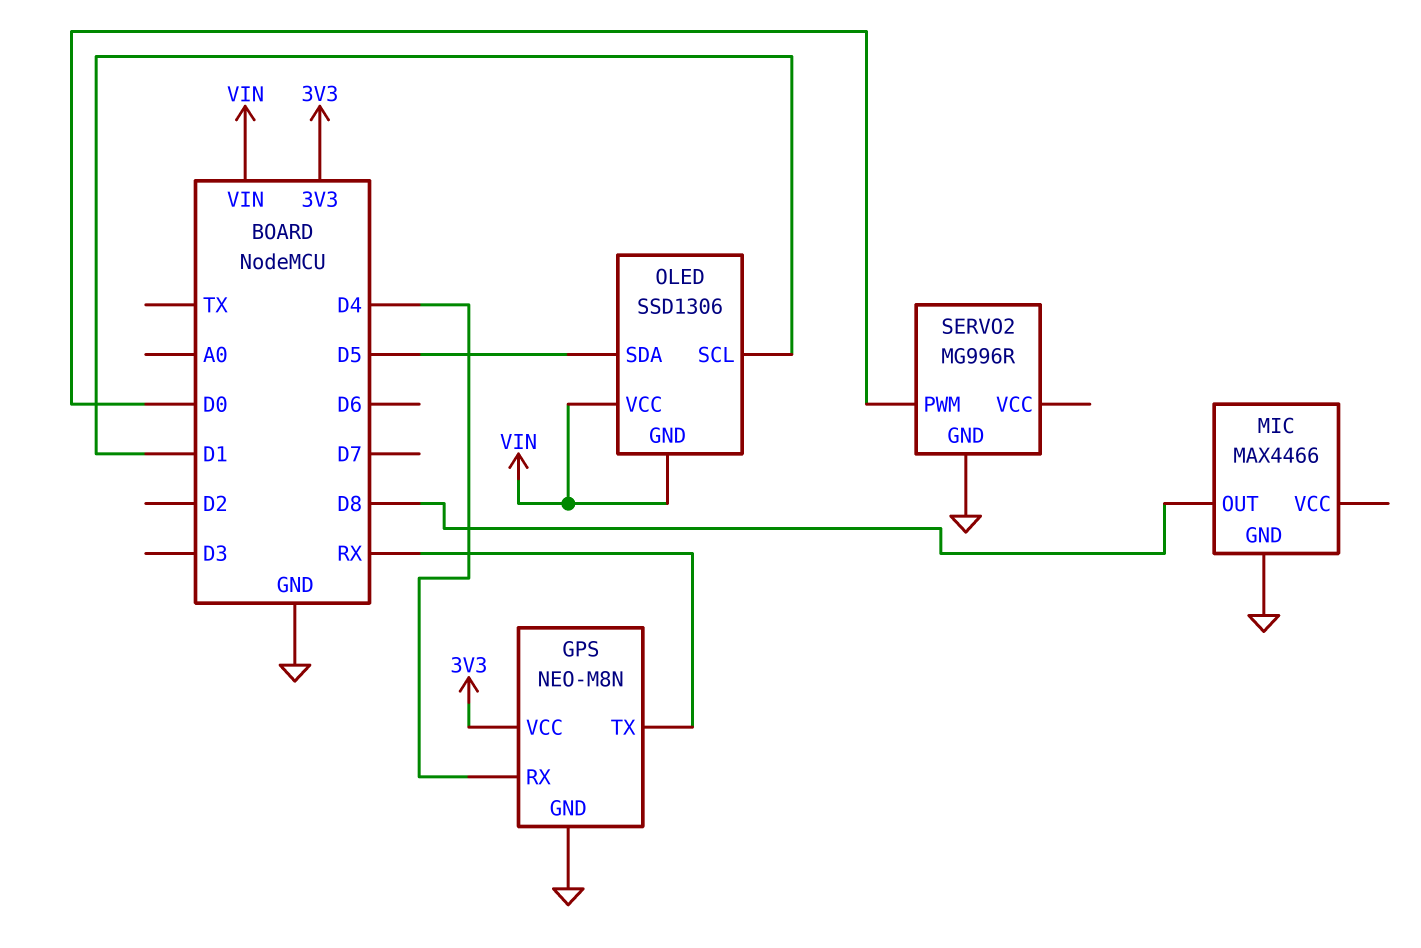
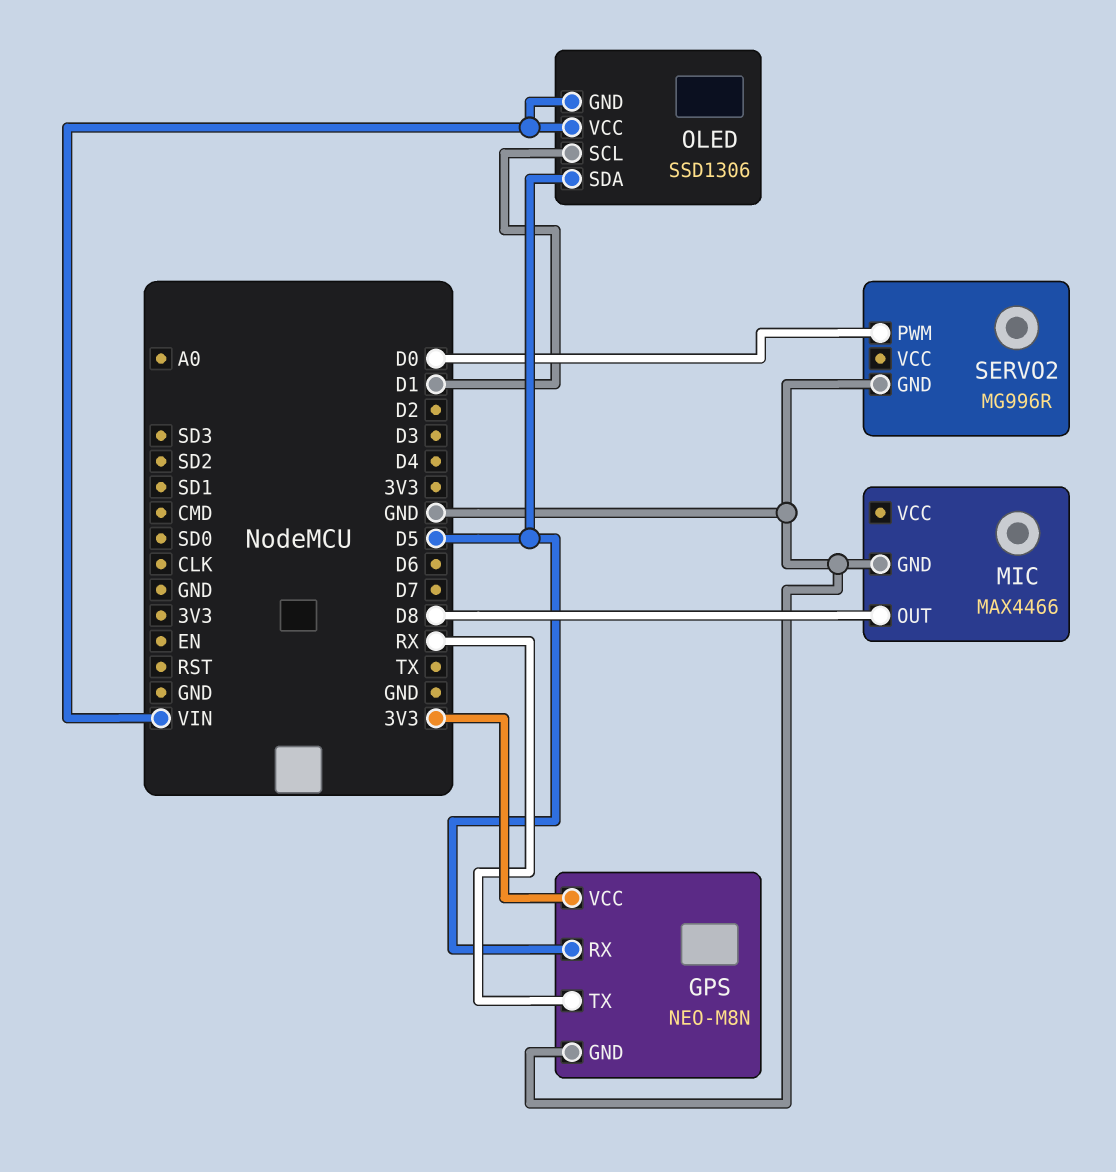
GPS pin RX: D4 -> D5

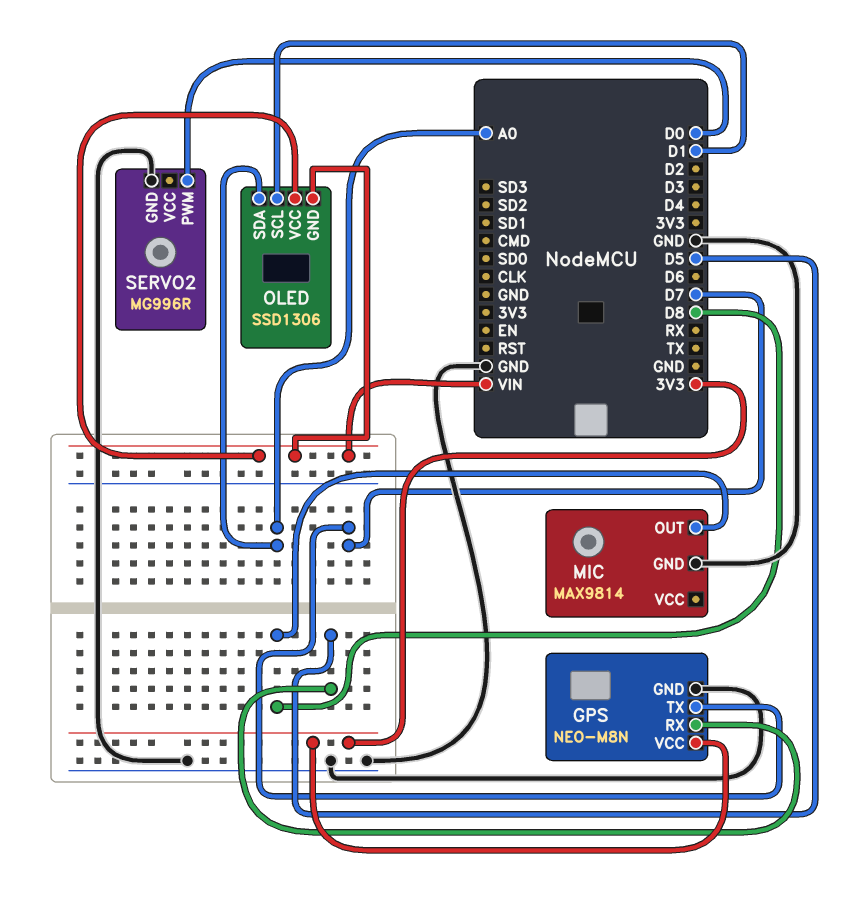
GPS pin TX: RX -> D7
MIC: MAX4466 -> MAX9814
OLED pin SDA: D5 -> A0

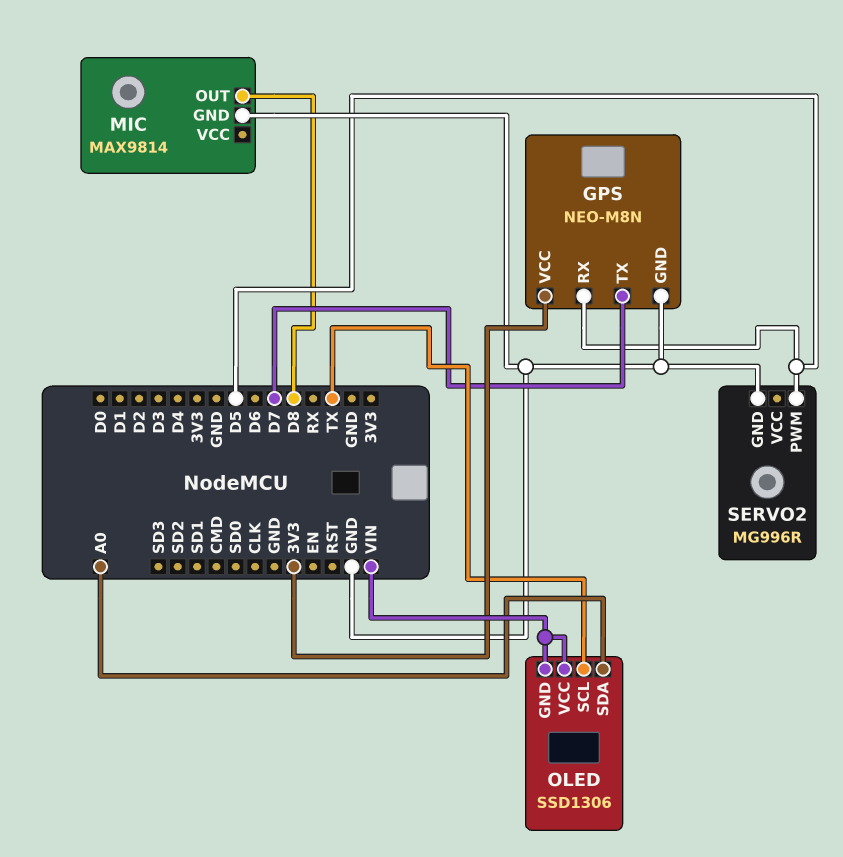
OLED pin SCL: D1 -> TX
SERVO2 pin PWM: D0 -> D5

